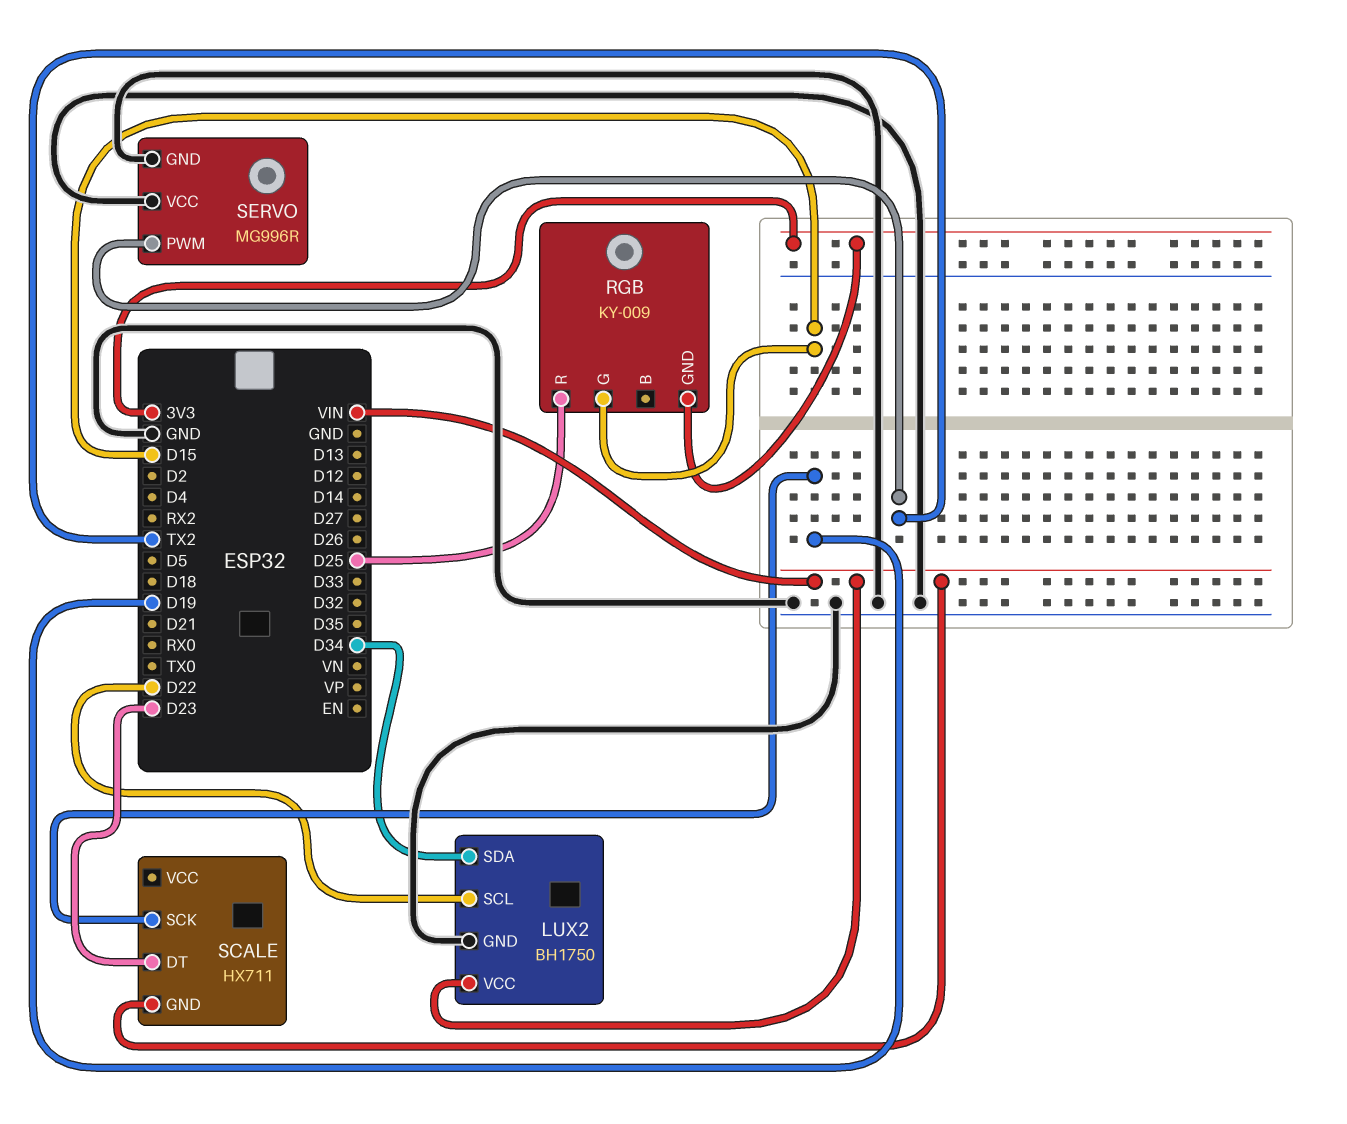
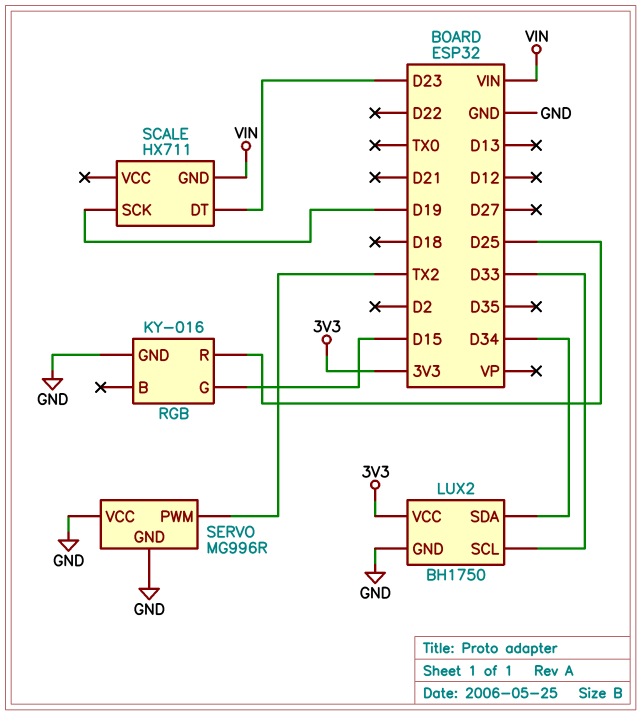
LUX2 pin SCL: D22 -> D33
LUX2 pin VCC: VIN -> 3V3
RGB: KY-009 -> KY-016
RGB pin GND: 3V3 -> GND

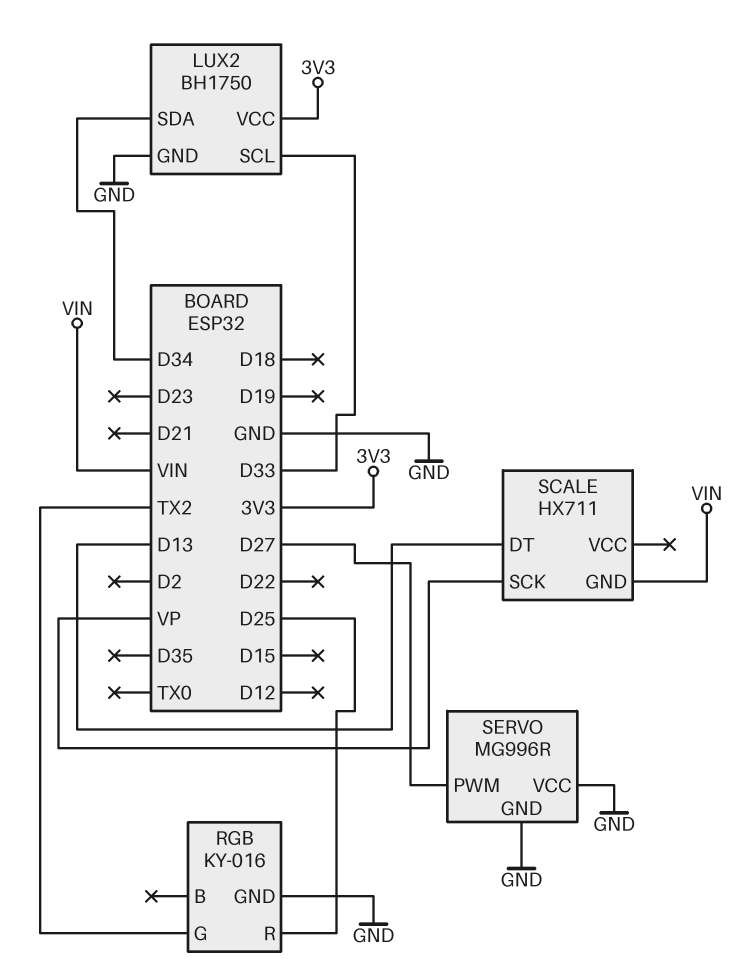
RGB pin G: D15 -> TX2
SCALE pin DT: D23 -> D13
SCALE pin SCK: D19 -> VP
SERVO pin PWM: TX2 -> D27

